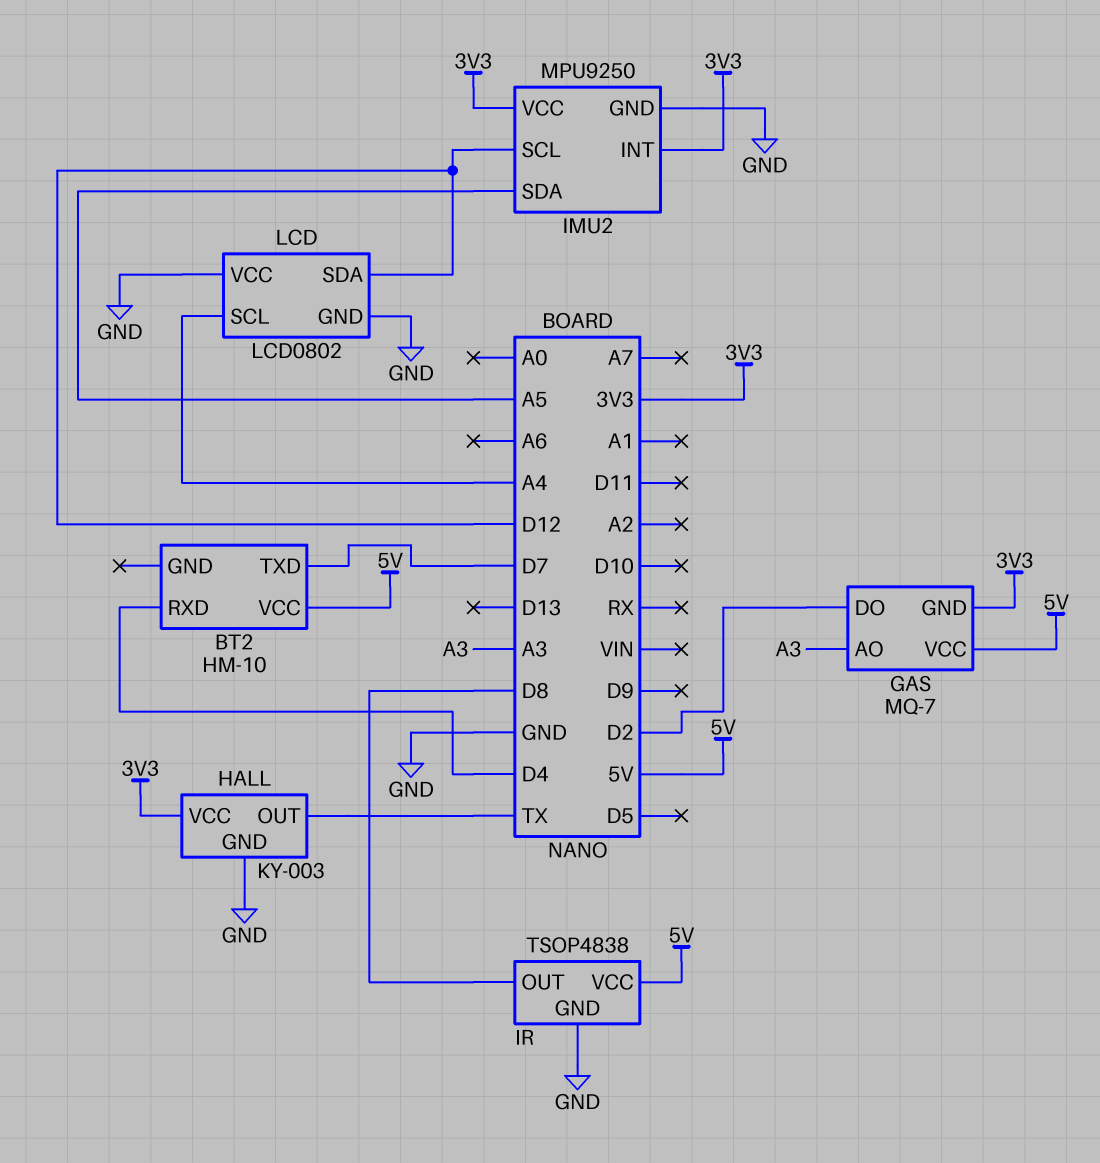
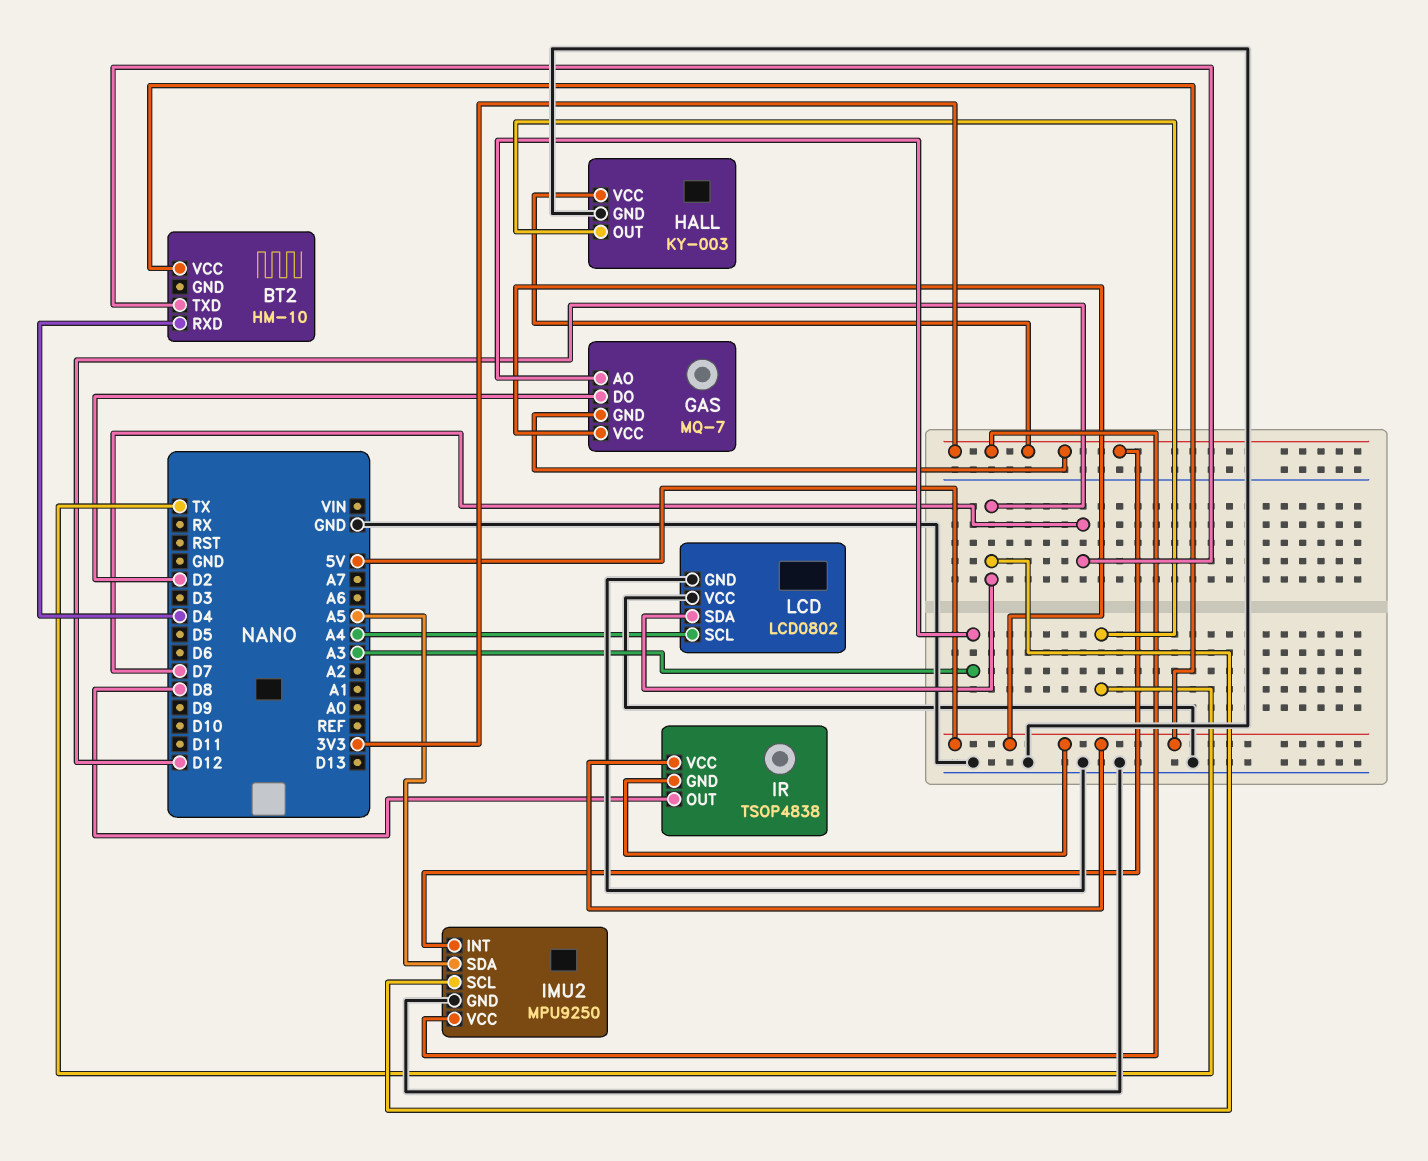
IR pin GND: GND -> 5V

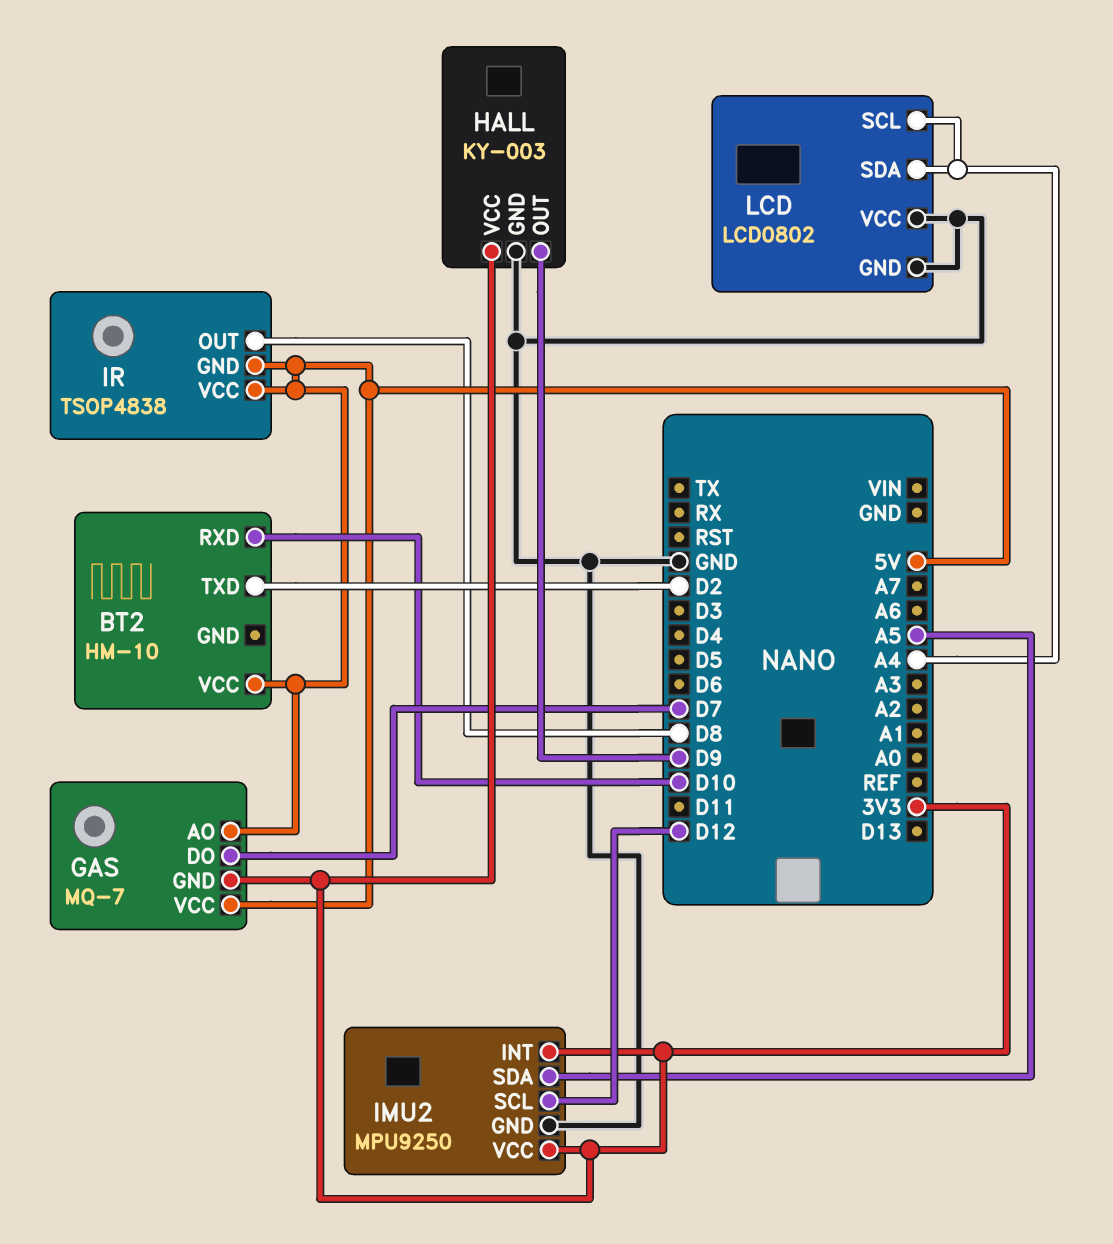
BT2 pin RXD: D4 -> D10
BT2 pin TXD: D7 -> D2
GAS pin AO: A3 -> 5V
GAS pin DO: D2 -> D7
HALL pin OUT: TX -> D9
LCD pin SDA: D12 -> A4

